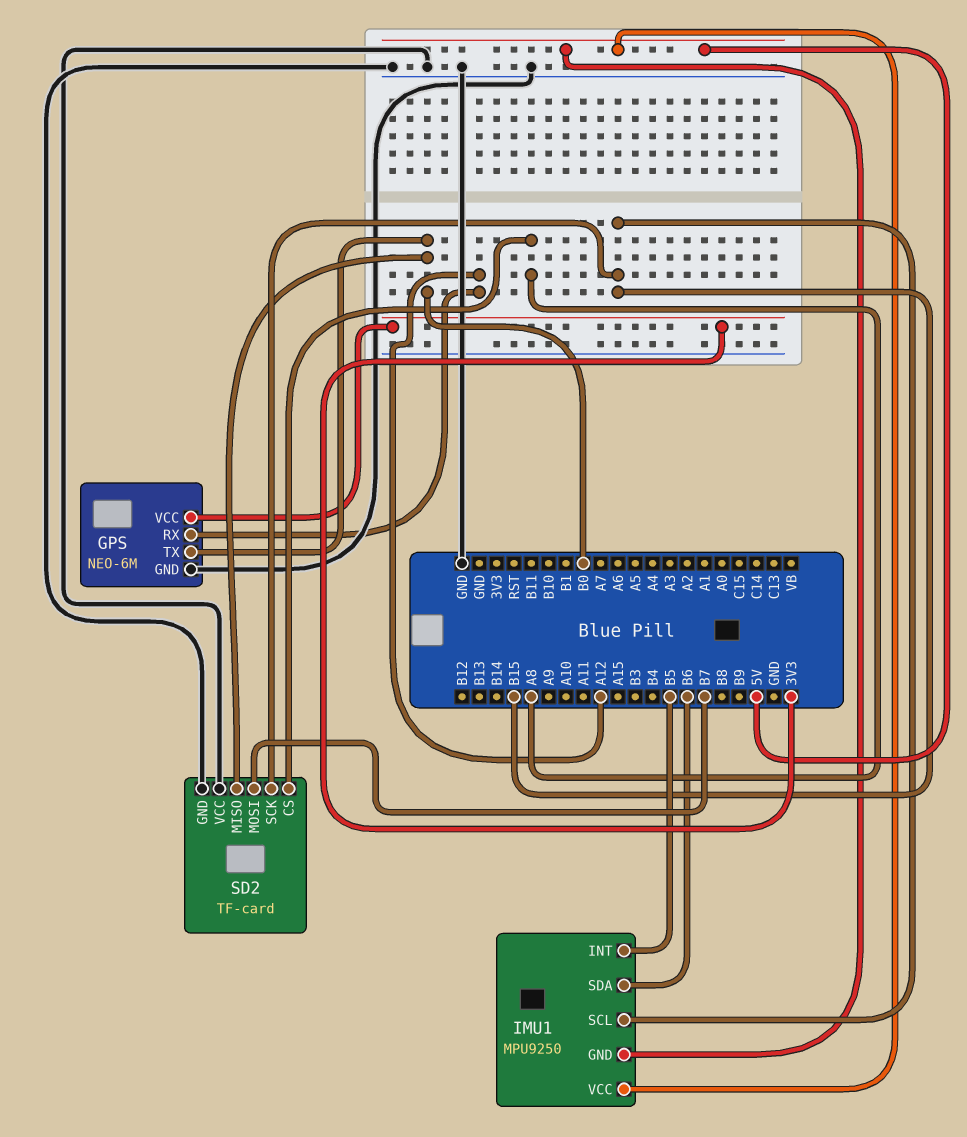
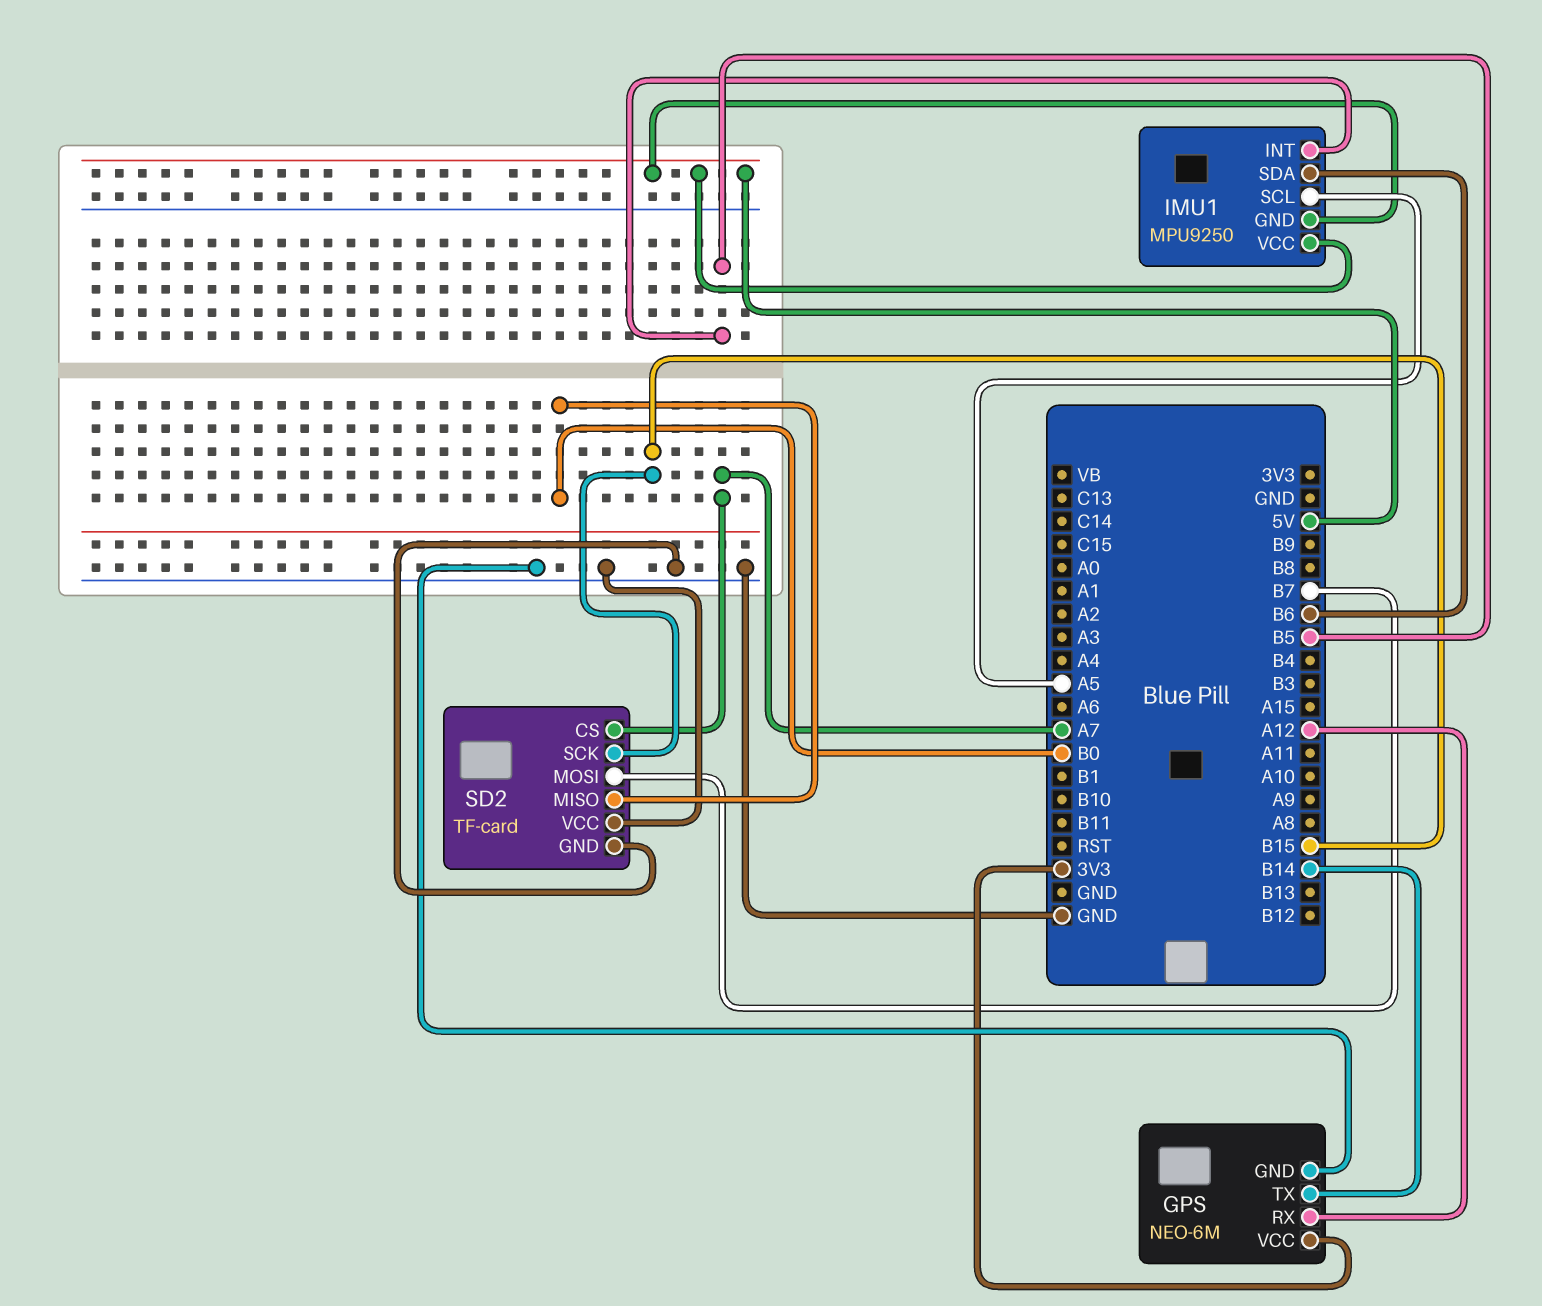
GPS pin TX: B0 -> B14
IMU1 pin SCL: B15 -> A5
SD2 pin CS: A8 -> A7

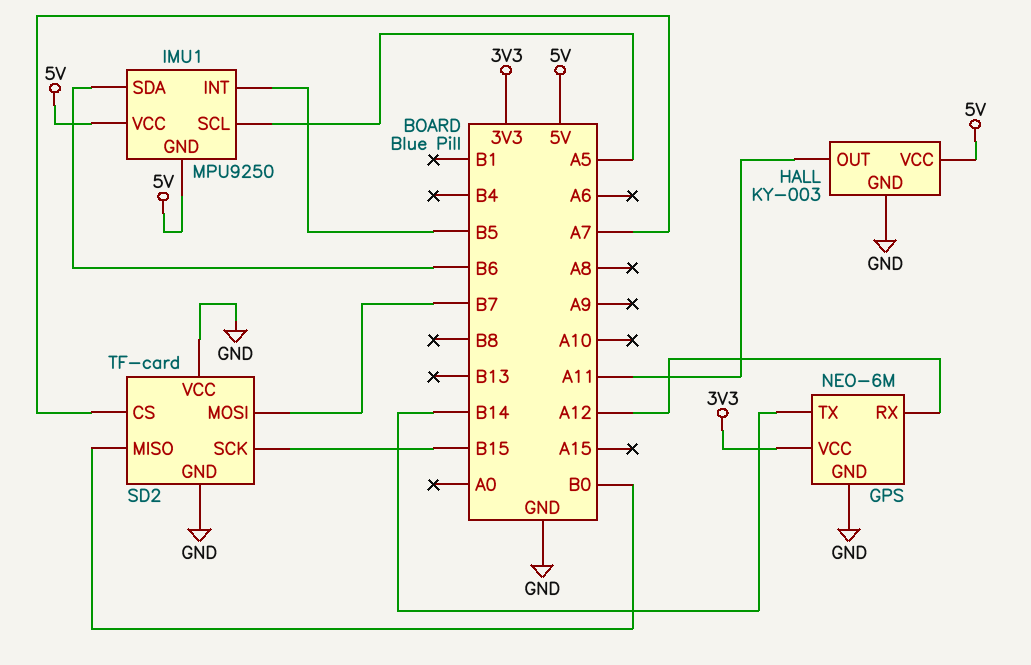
HALL: none -> KY-003
HALL pin GND: none -> GND
HALL pin OUT: none -> A11
HALL pin VCC: none -> 5V

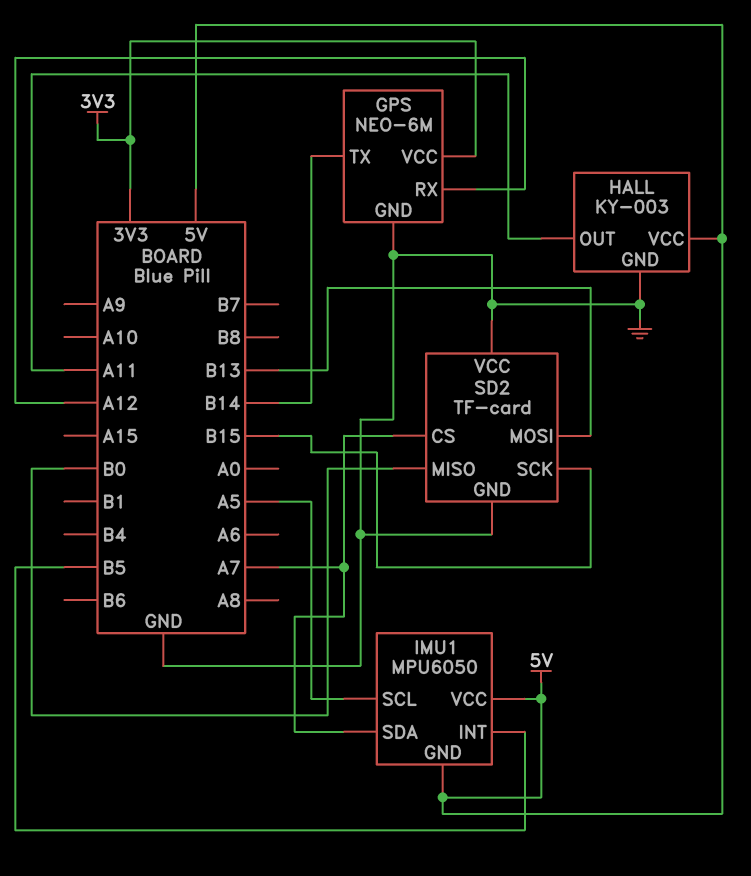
IMU1: MPU9250 -> MPU6050
IMU1 pin SDA: B6 -> A7
SD2 pin MOSI: B7 -> B13

